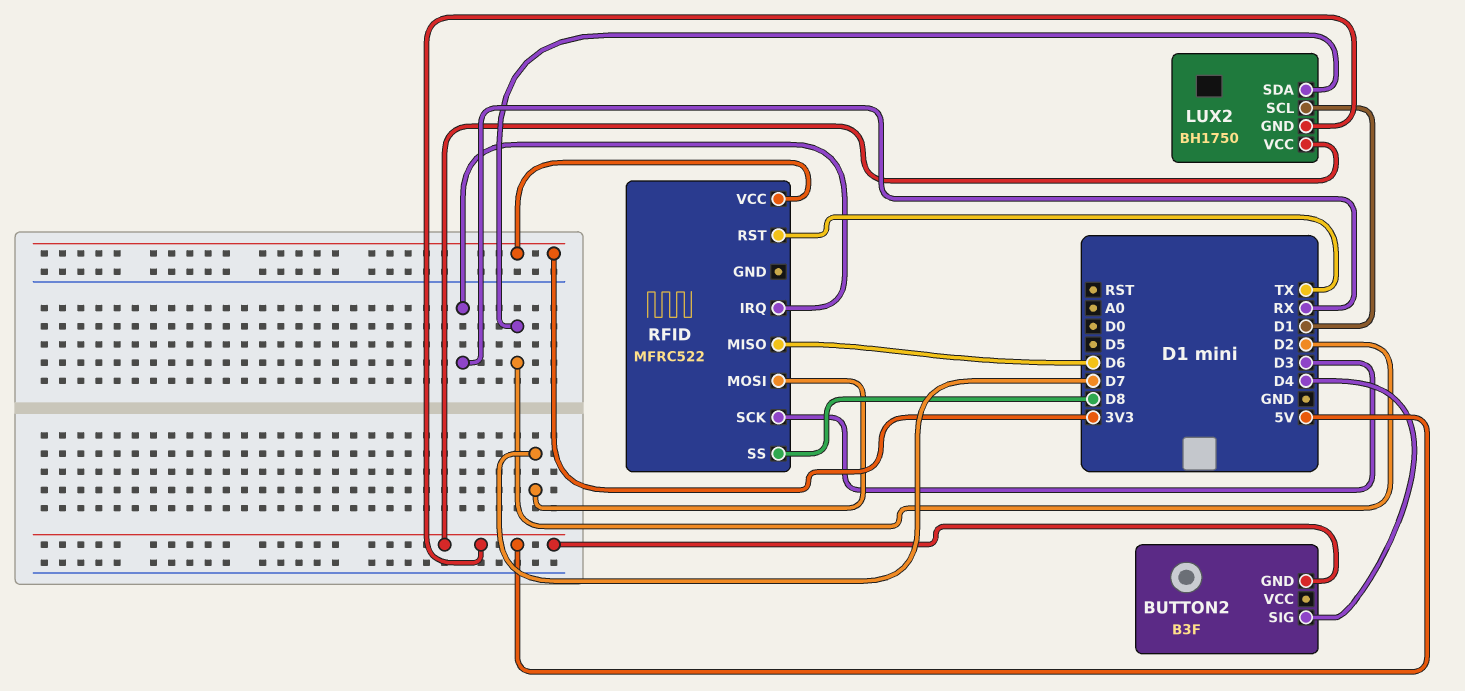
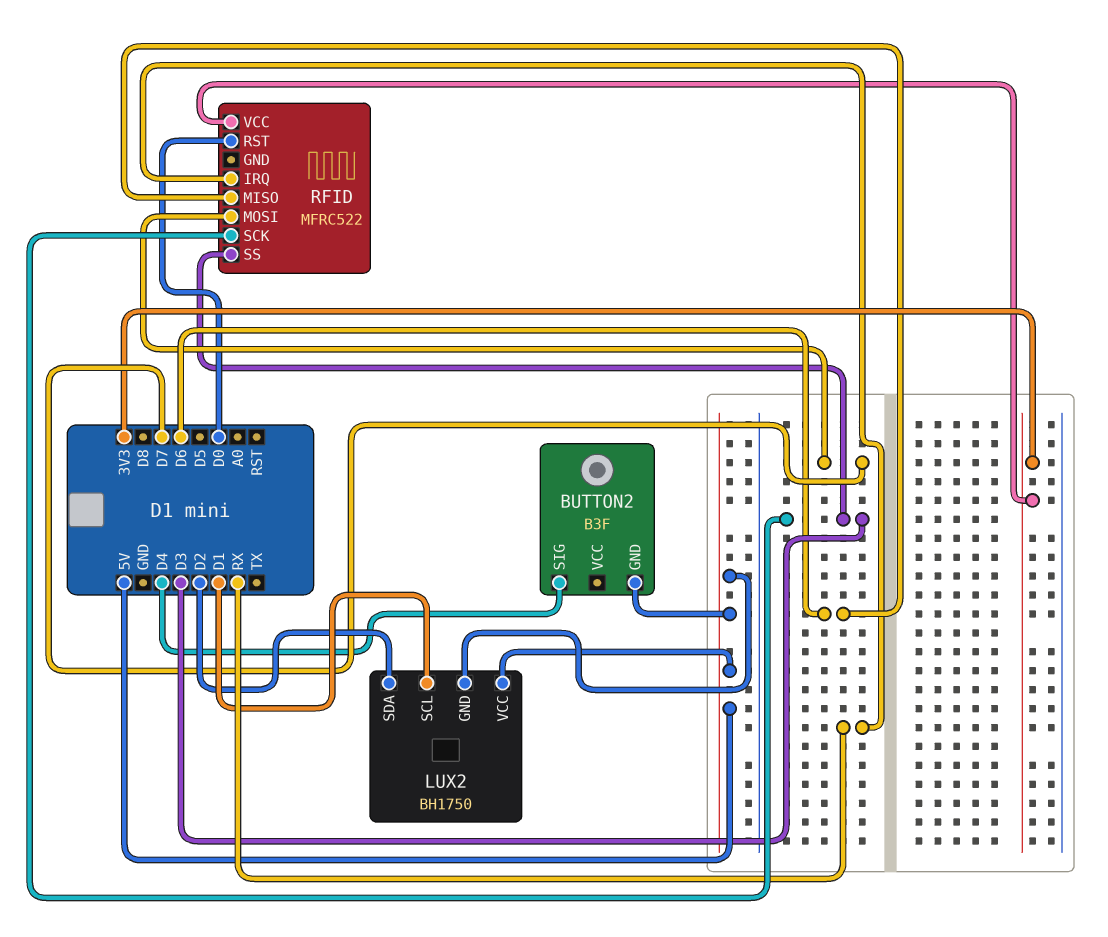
RFID pin RST: TX -> D0
RFID pin SS: D8 -> D3

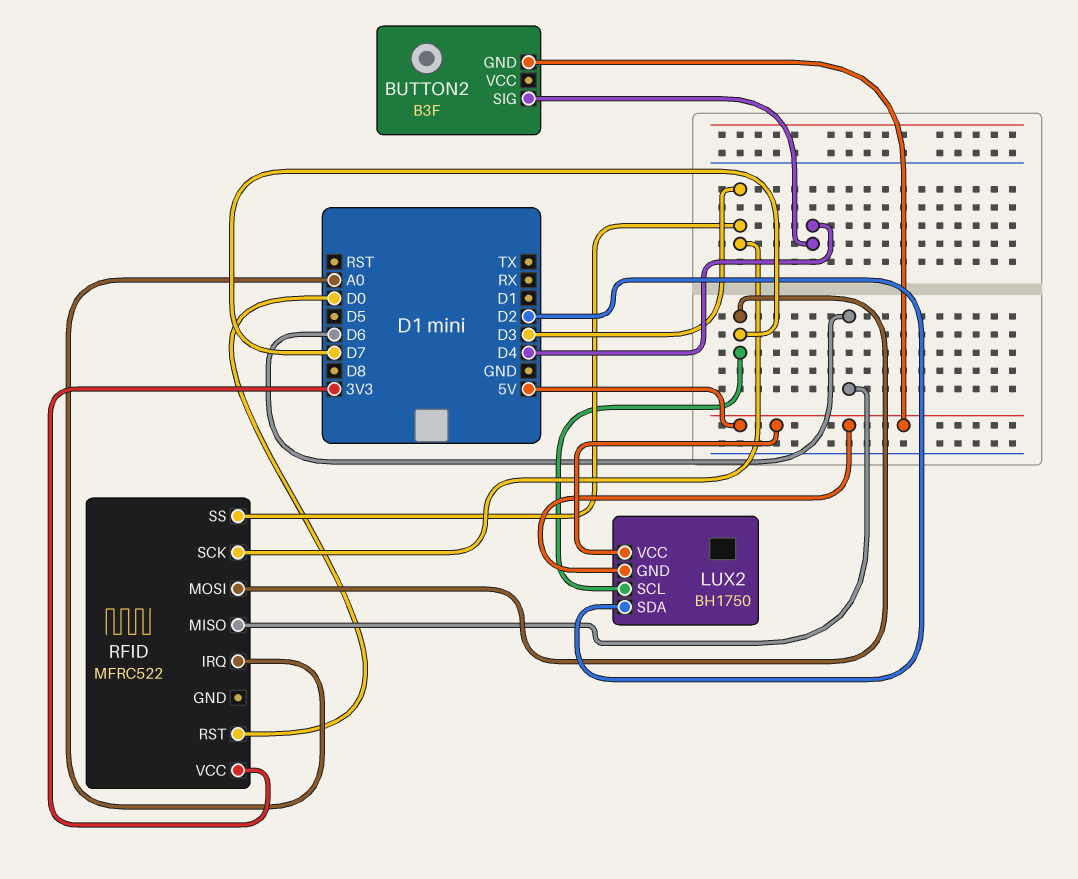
LUX2 pin SCL: D1 -> D7
RFID pin IRQ: RX -> A0

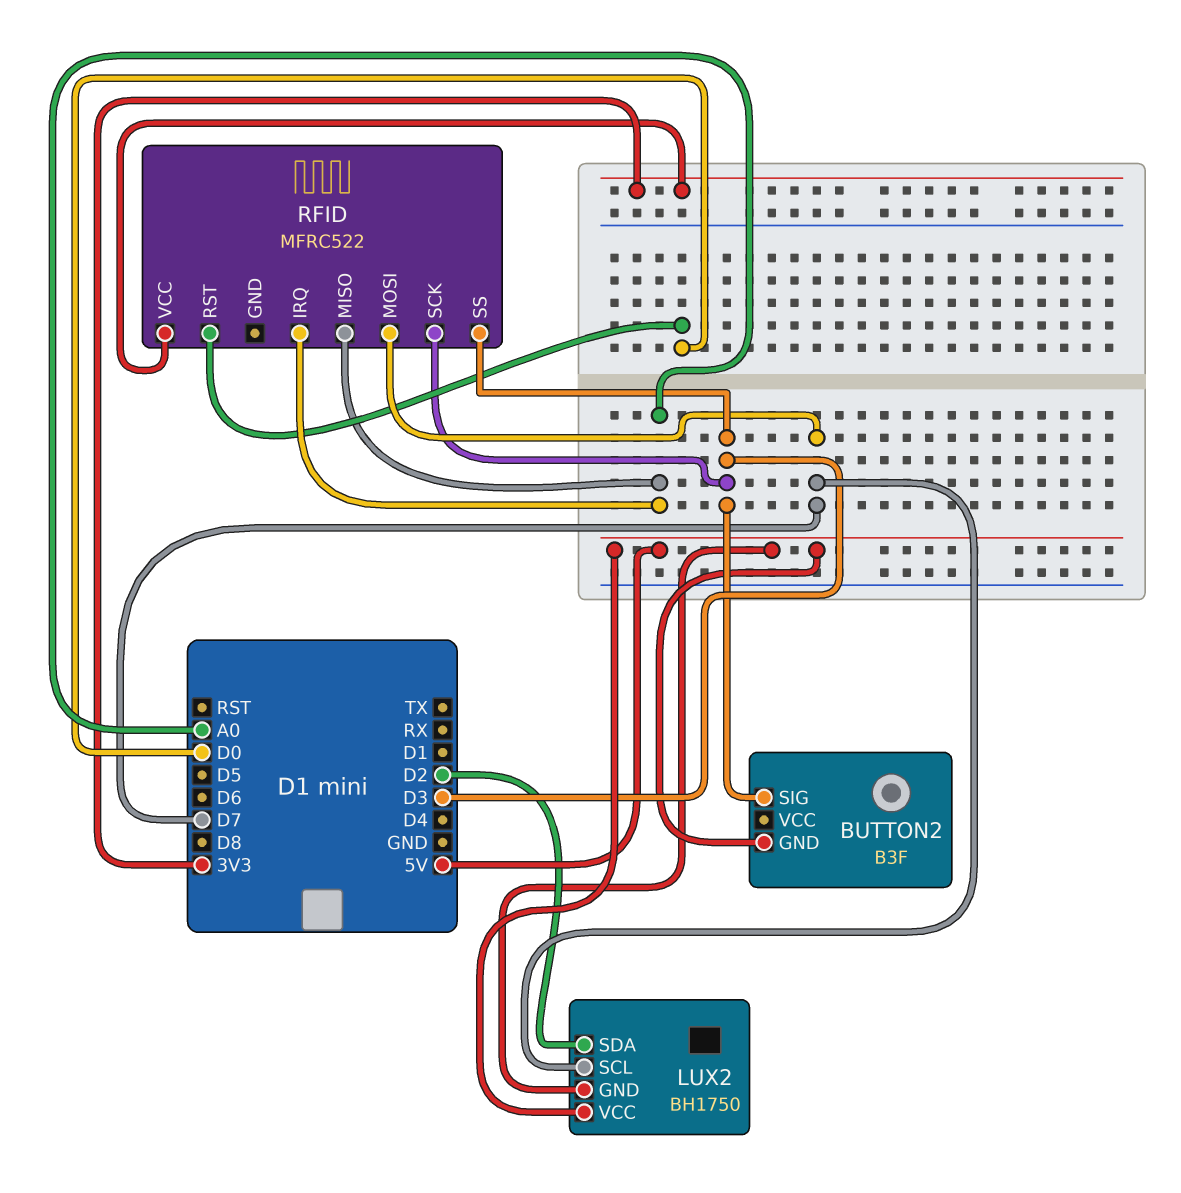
BUTTON2 pin SIG: D4 -> D3
RFID pin MISO: D6 -> A0

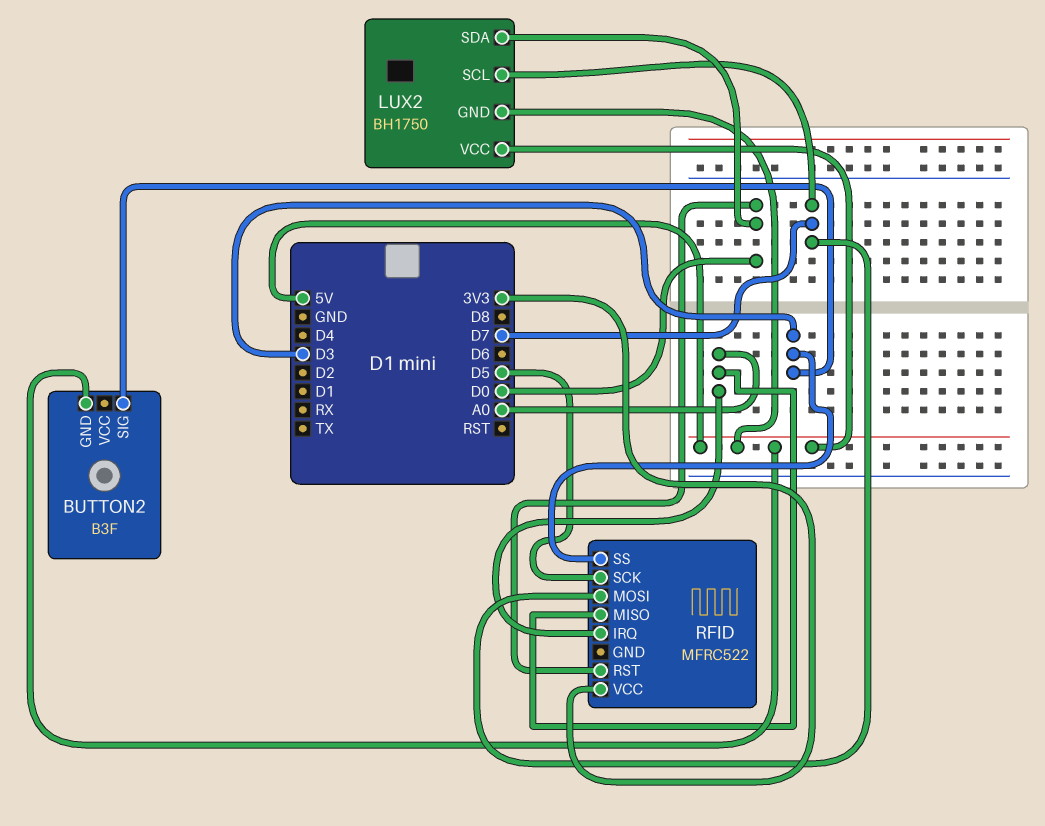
LUX2 pin SDA: D2 -> D0
RFID pin SCK: D3 -> D5

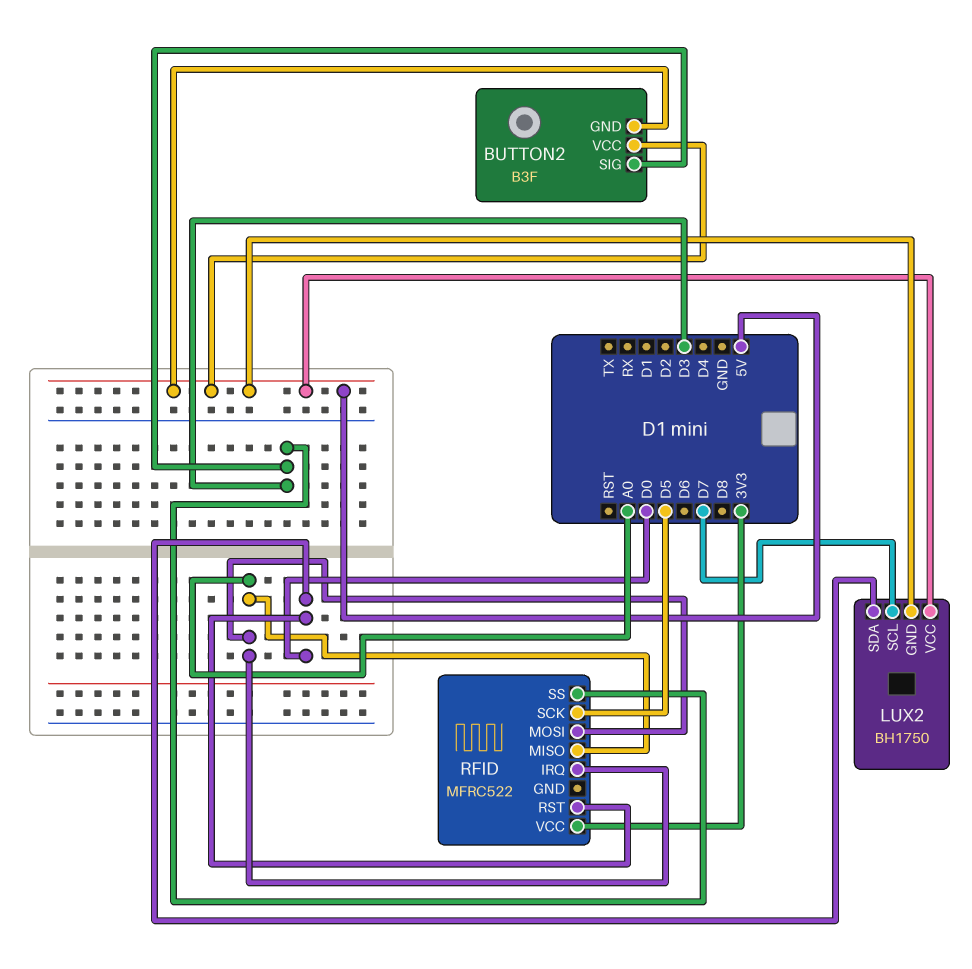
BUTTON2 pin VCC: none -> 5V
RFID pin MOSI: D7 -> A0

